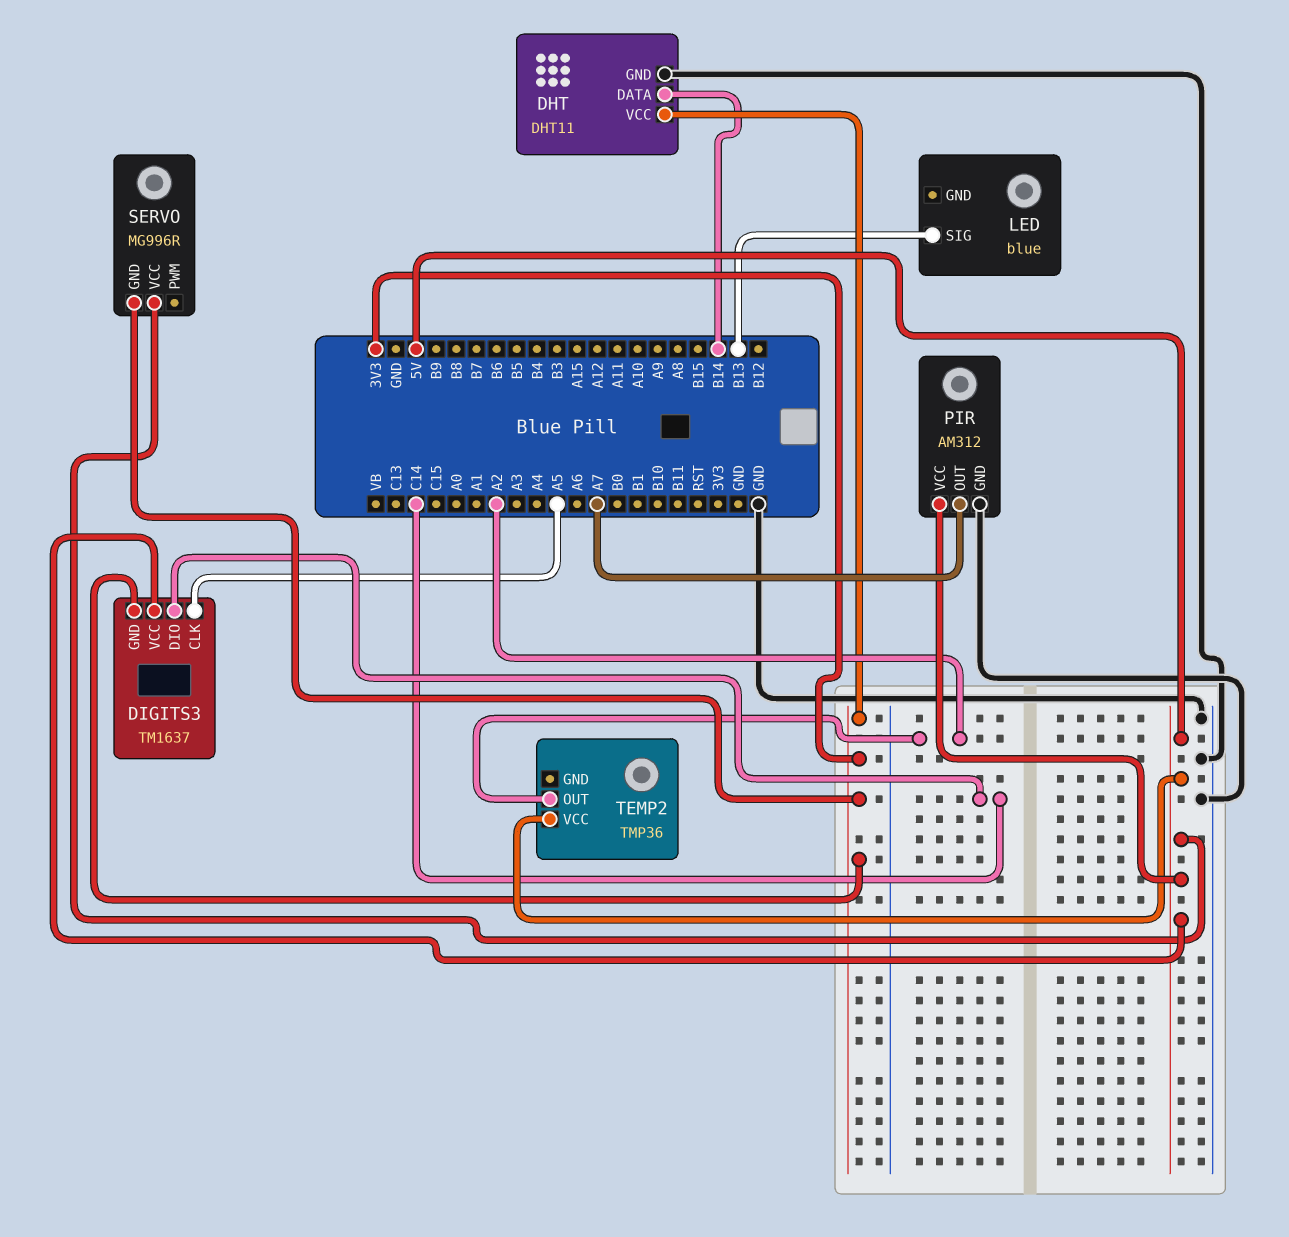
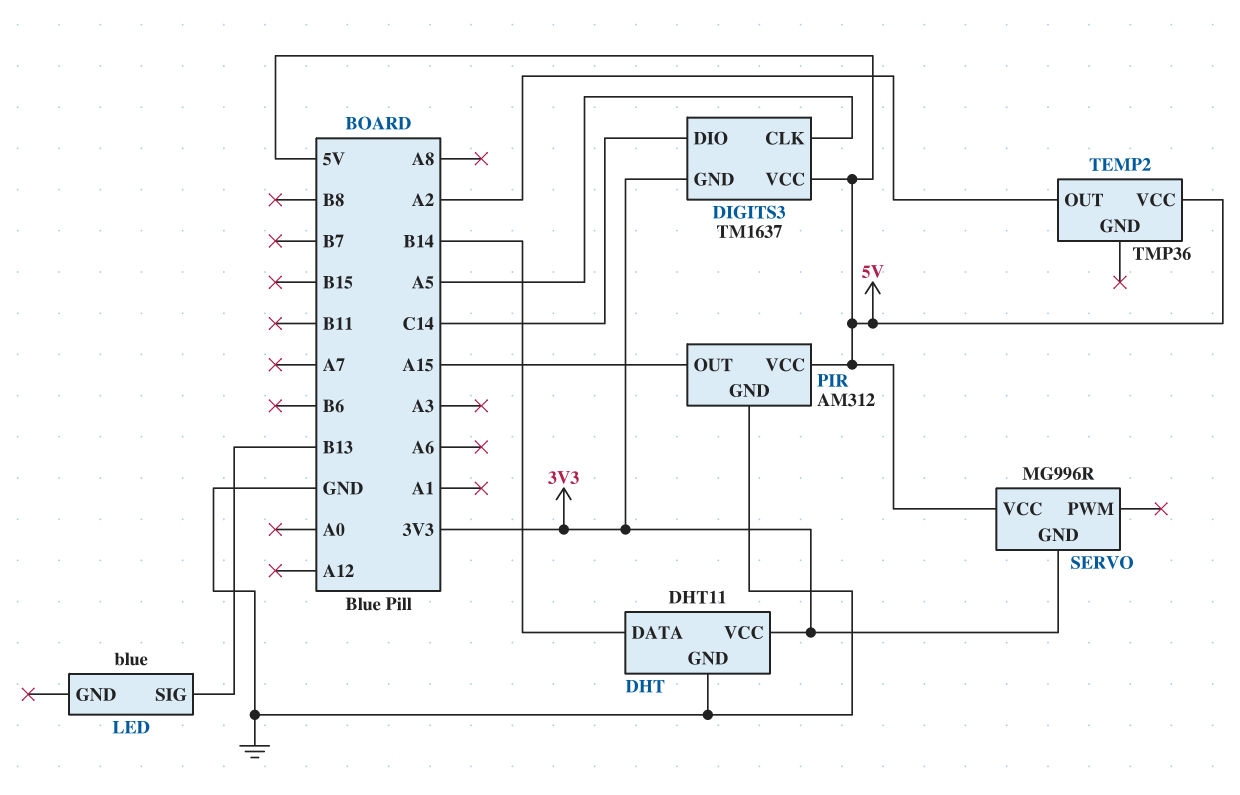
PIR pin OUT: A7 -> A15

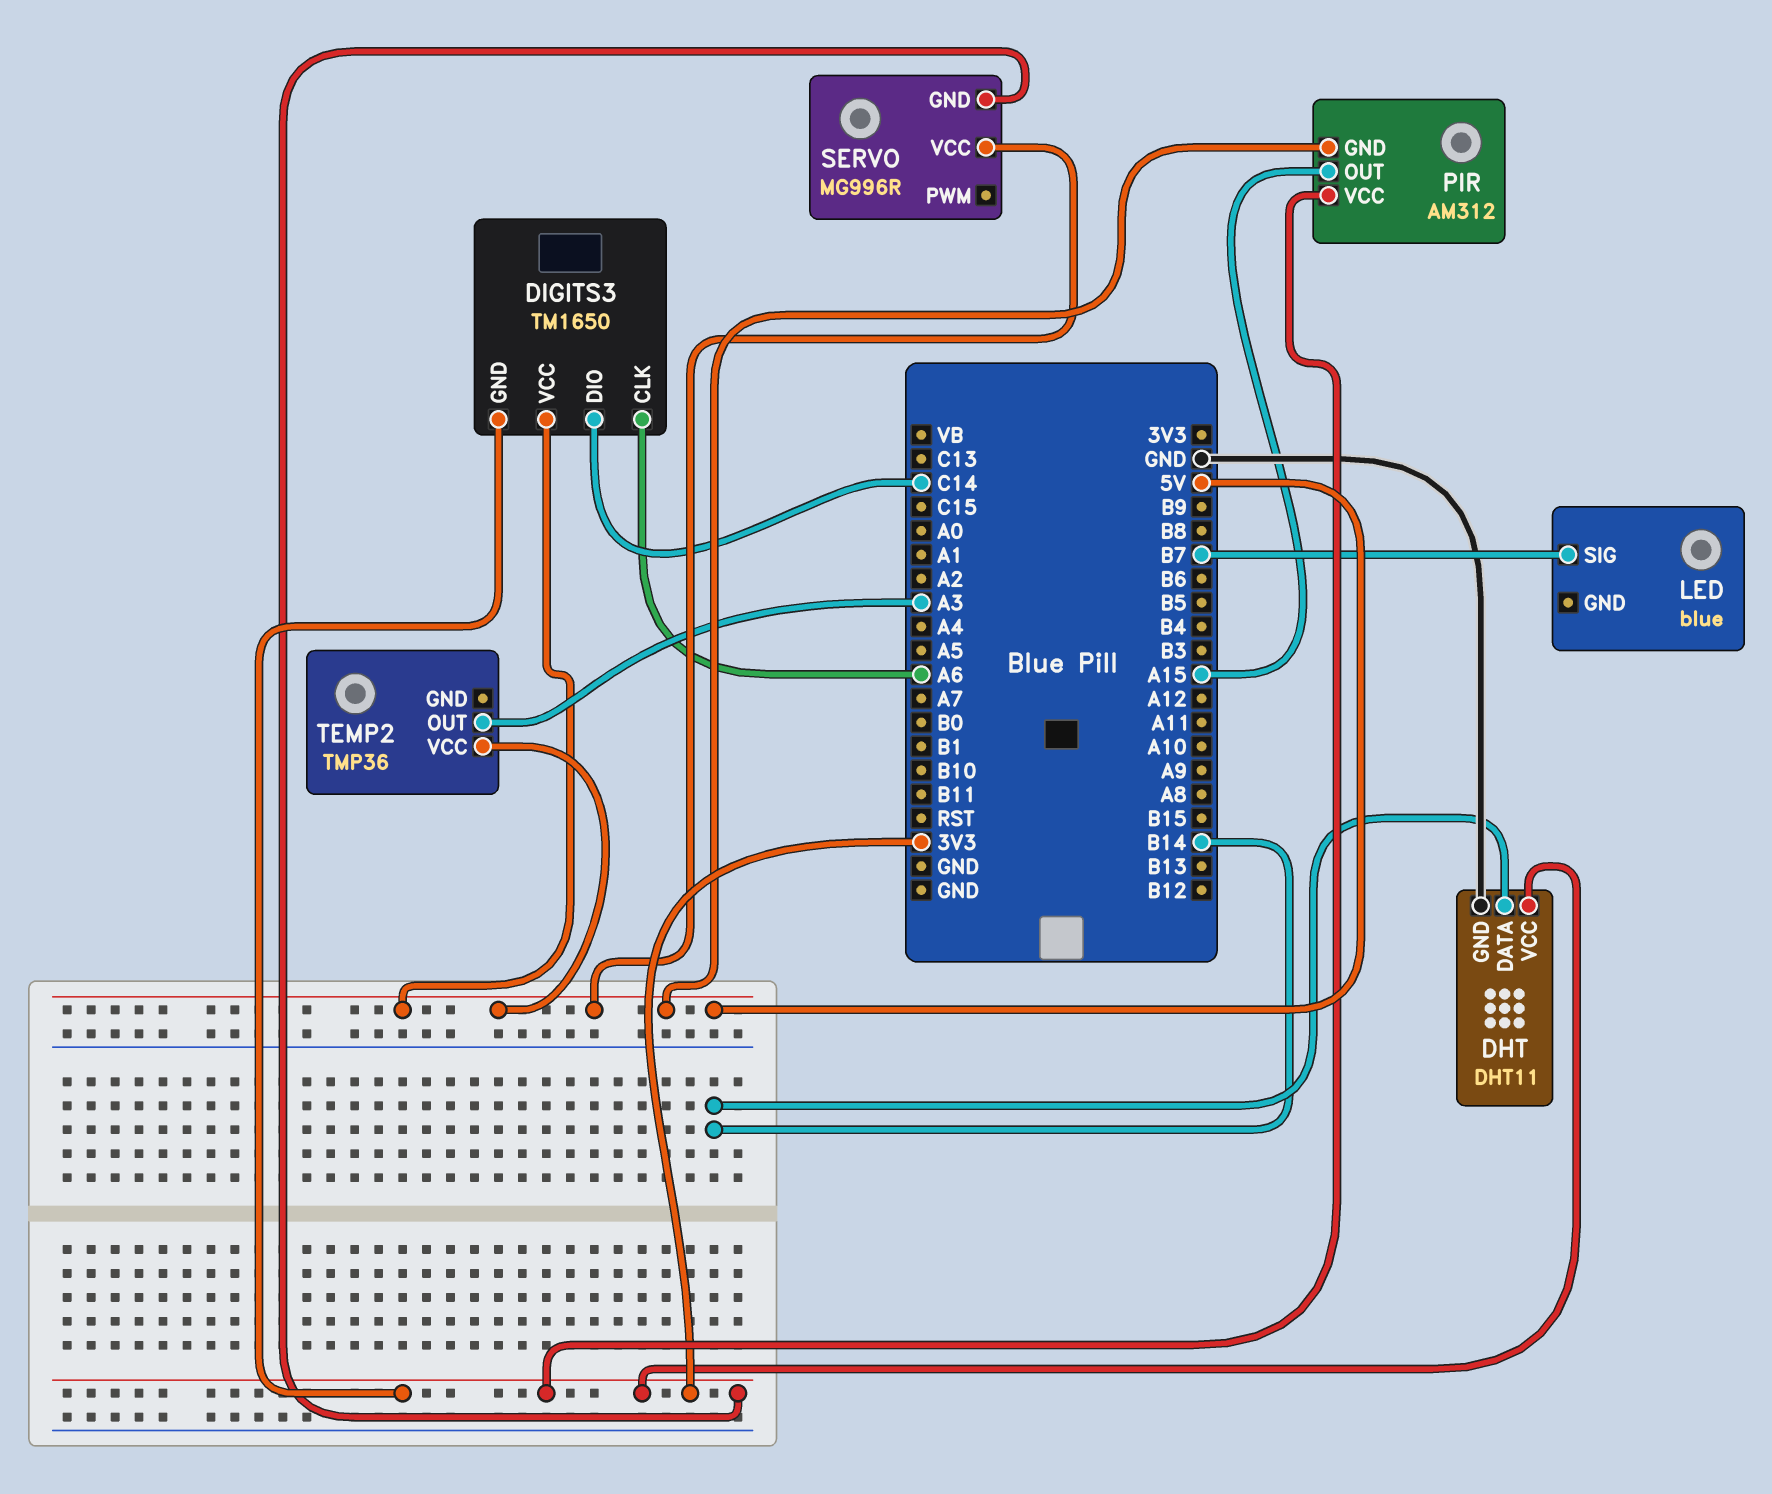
DIGITS3: TM1637 -> TM1650
DIGITS3 pin CLK: A5 -> A6
LED pin SIG: B13 -> B7
PIR pin GND: GND -> 5V
PIR pin VCC: 5V -> 3V3
TEMP2 pin OUT: A2 -> A3

